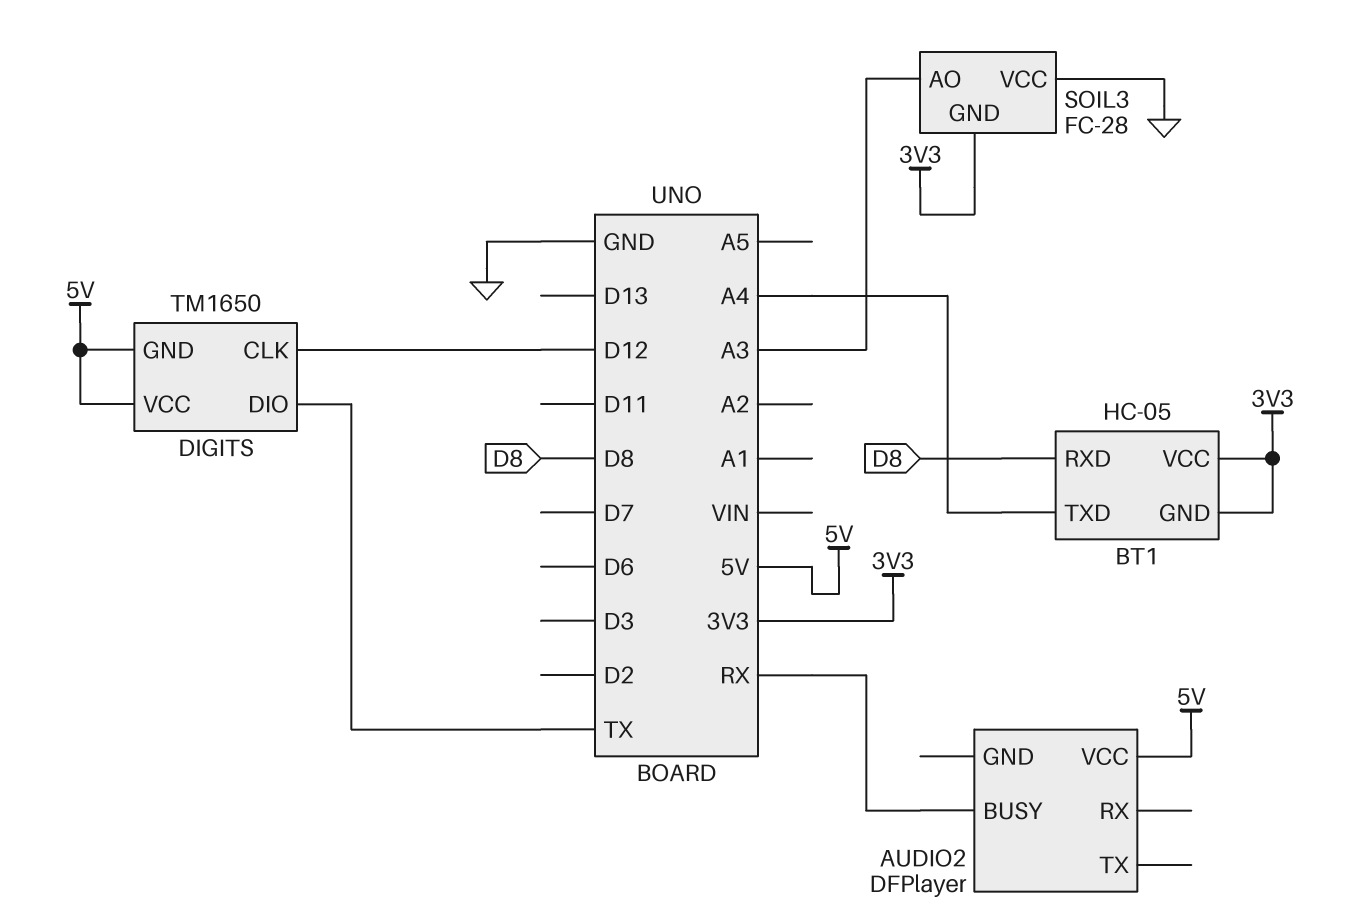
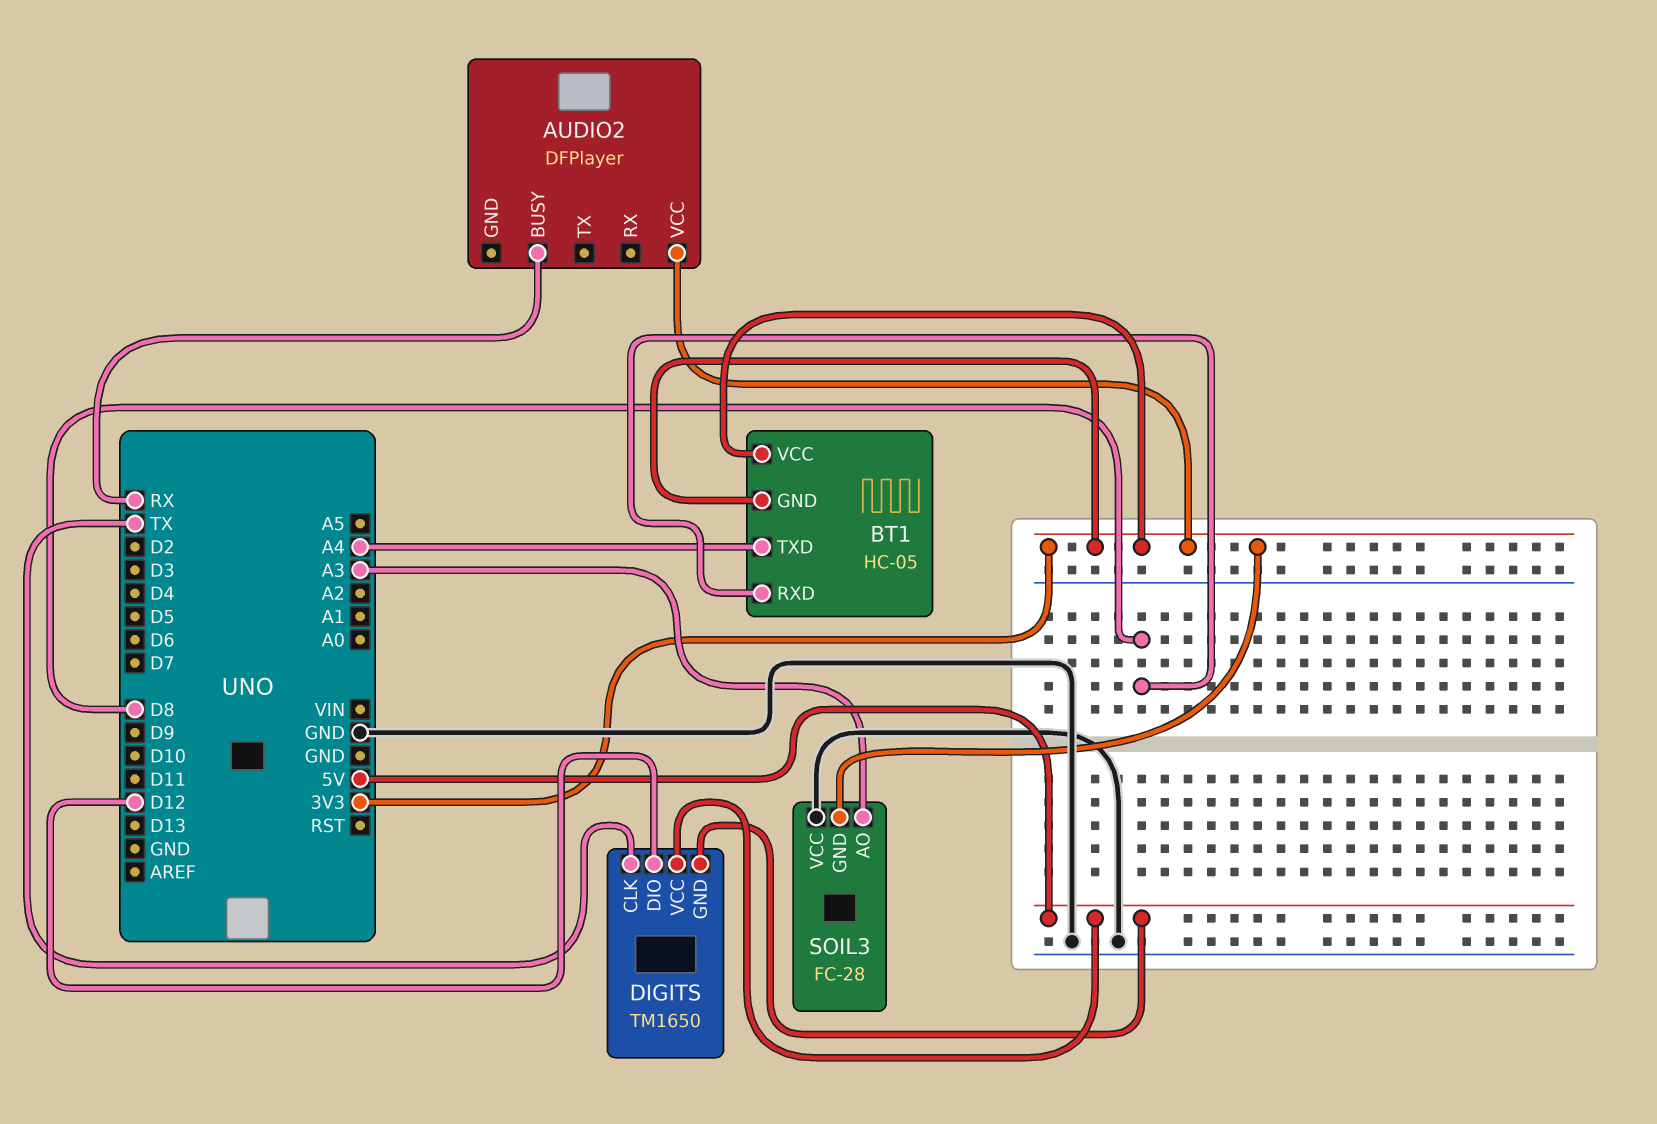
AUDIO2 pin VCC: 5V -> 3V3
DIGITS pin CLK: D12 -> TX
DIGITS pin DIO: TX -> D12

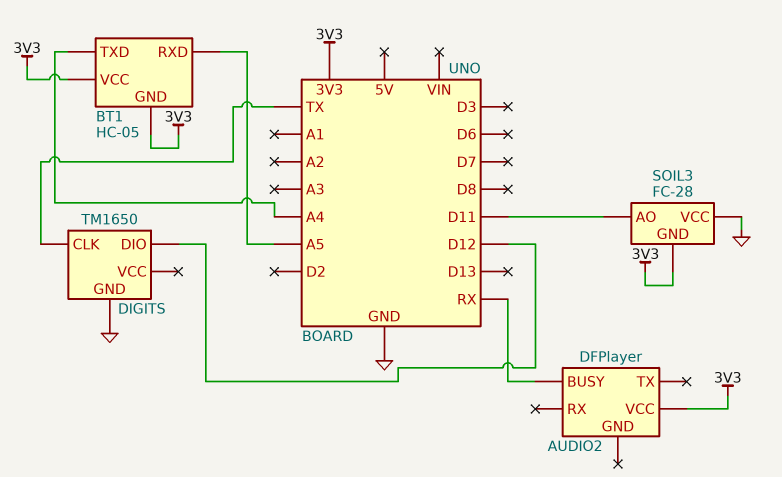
BT1 pin RXD: D8 -> A5
DIGITS pin GND: 5V -> GND
DIGITS pin VCC: 5V -> none
SOIL3 pin AO: A3 -> D11

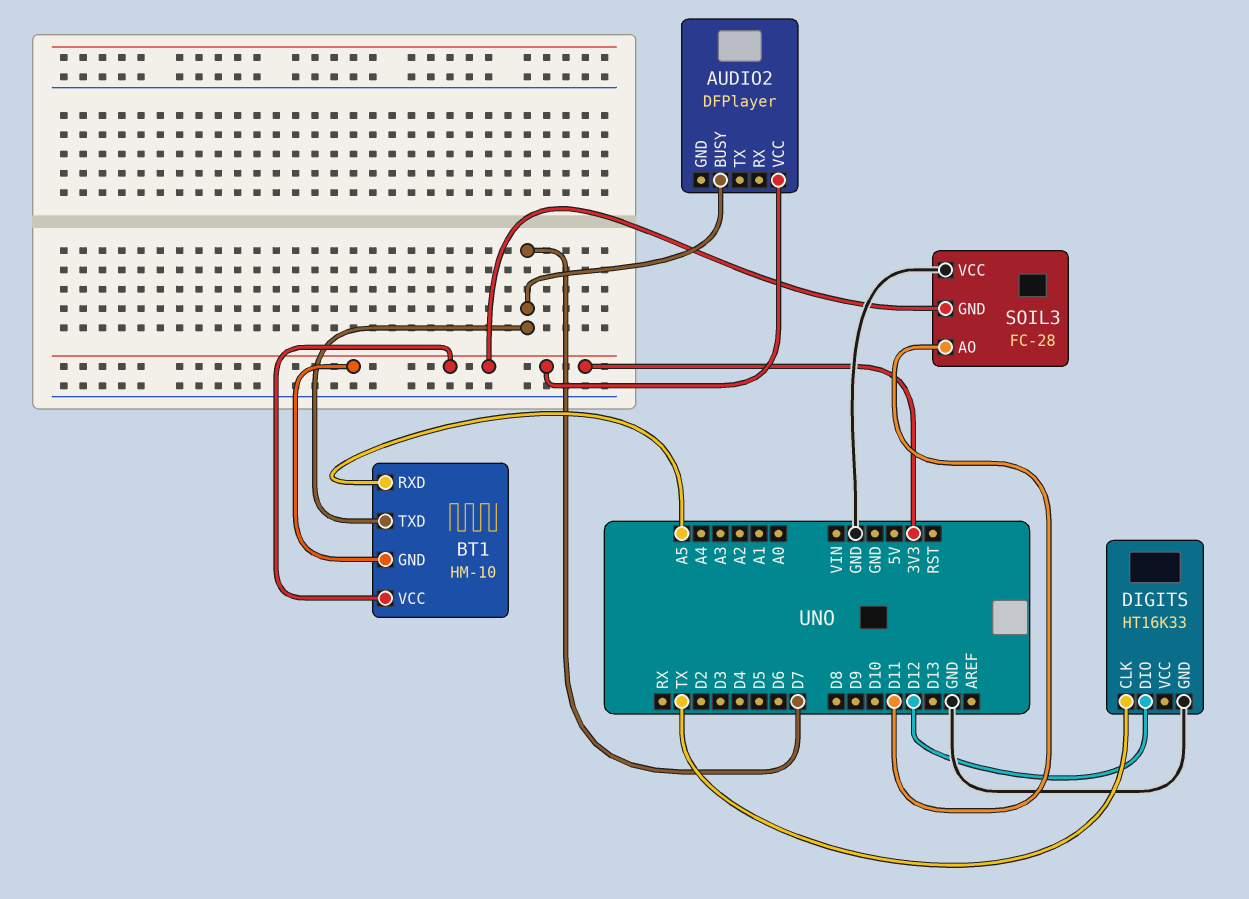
AUDIO2 pin BUSY: RX -> D7
BT1: HC-05 -> HM-10
BT1 pin TXD: A4 -> D7
DIGITS: TM1650 -> HT16K33

